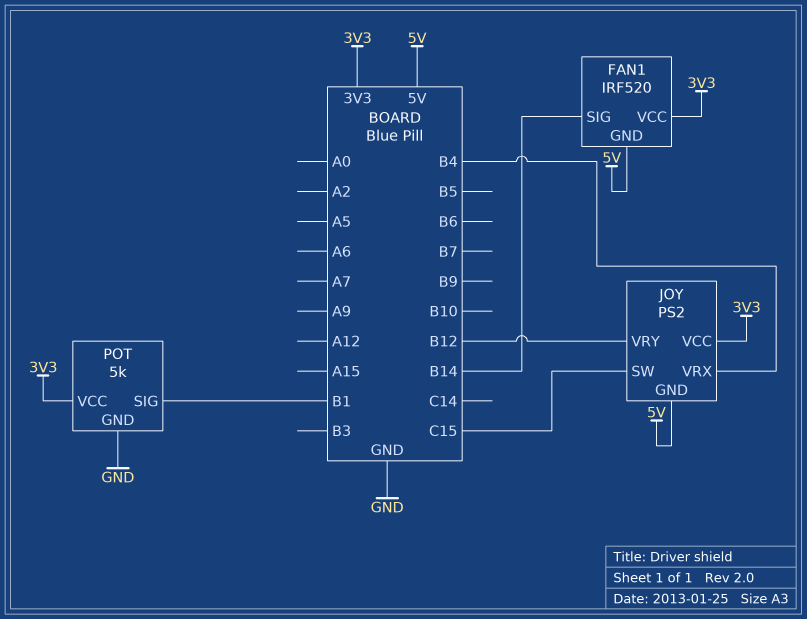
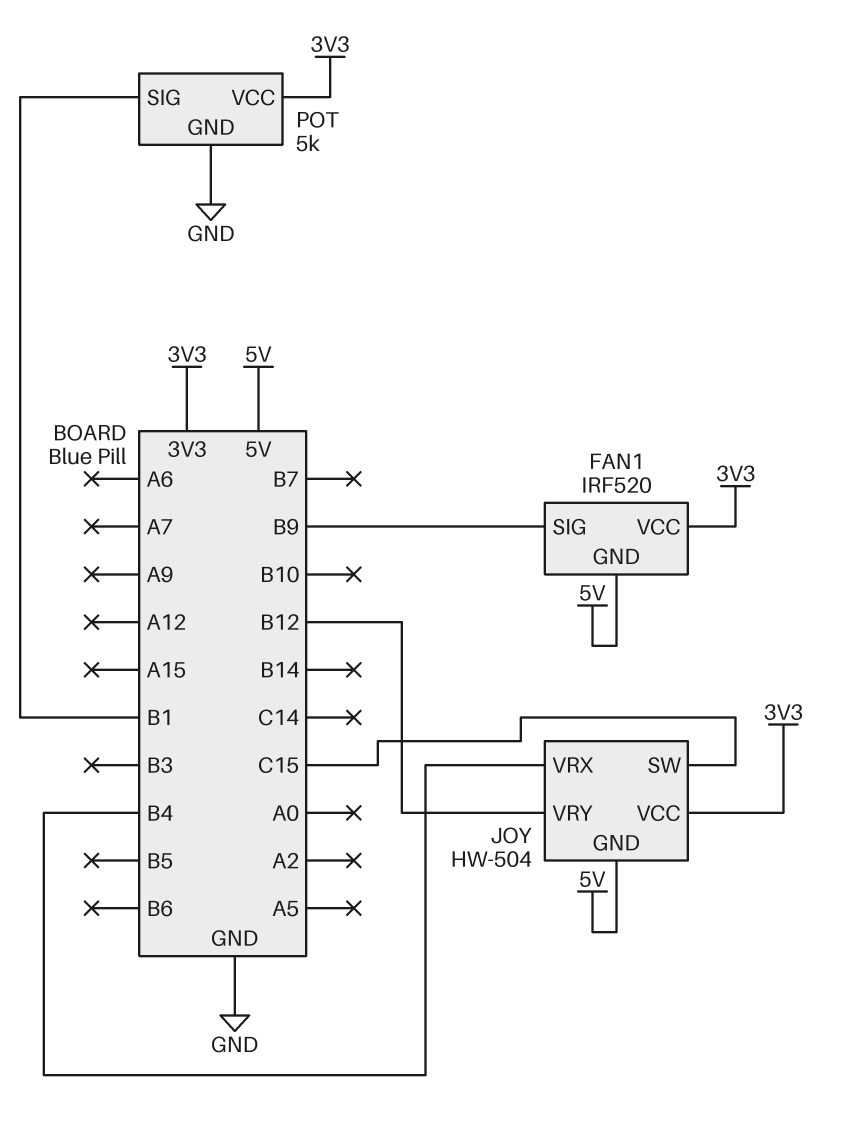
FAN1 pin SIG: B14 -> B9
JOY: PS2 -> HW-504

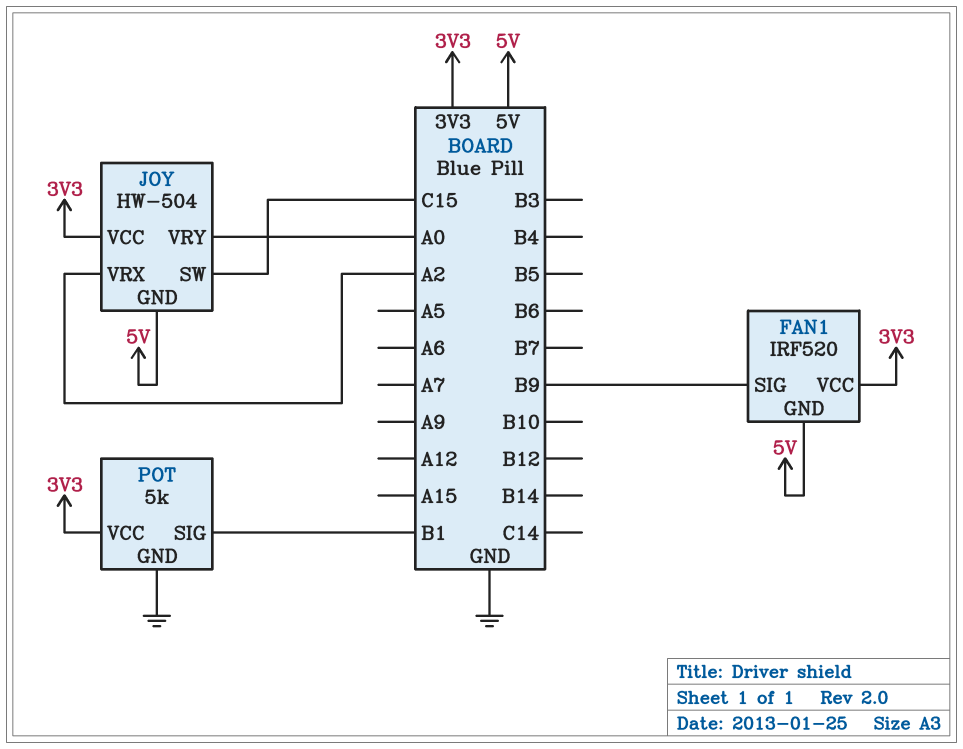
JOY pin VRX: B4 -> A2
JOY pin VRY: B12 -> A0

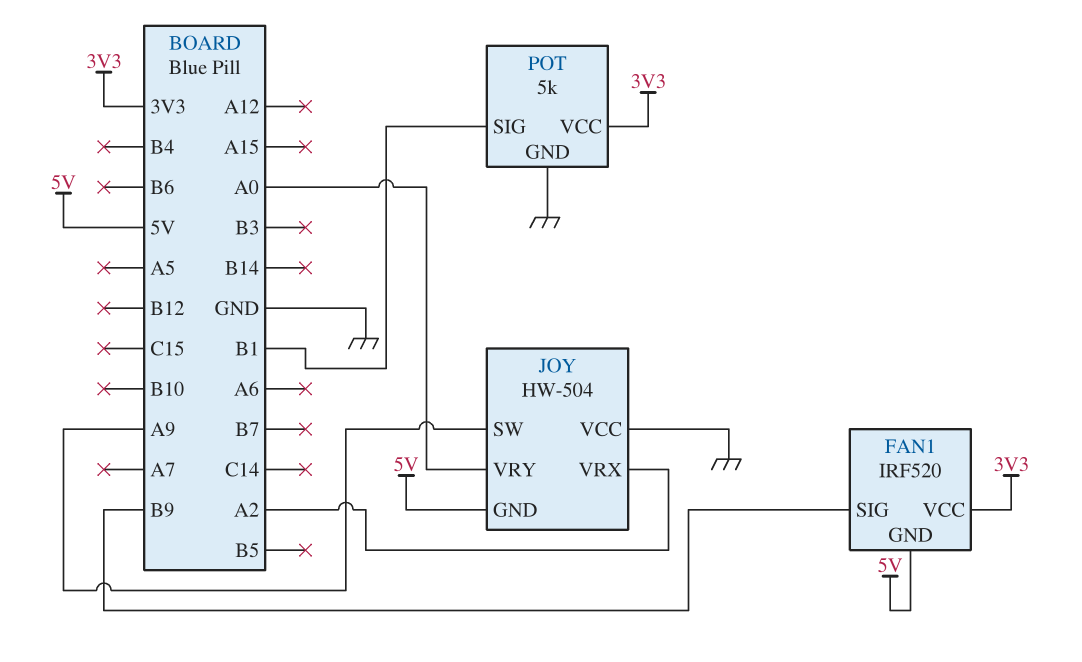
JOY pin SW: C15 -> A9
JOY pin VCC: 3V3 -> GND

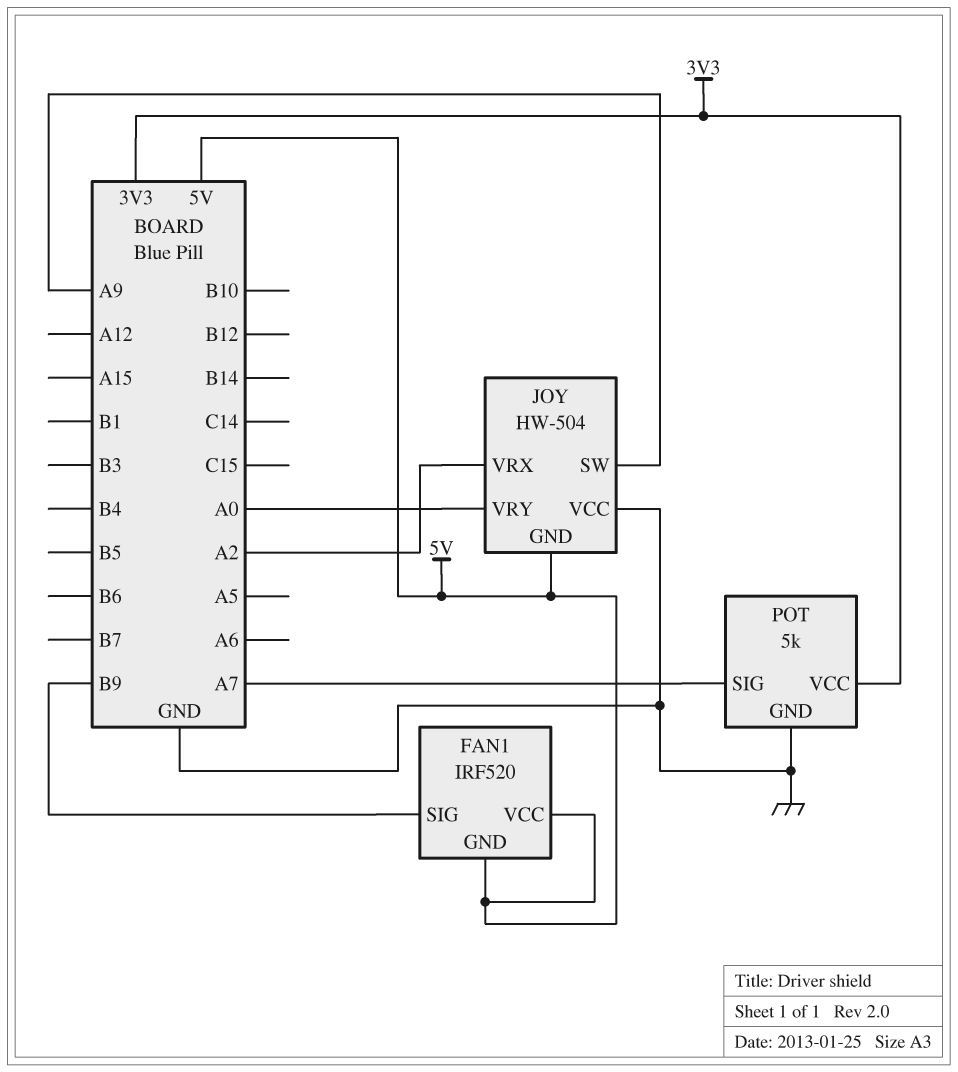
FAN1 pin VCC: 3V3 -> 5V
POT pin SIG: B1 -> A7

